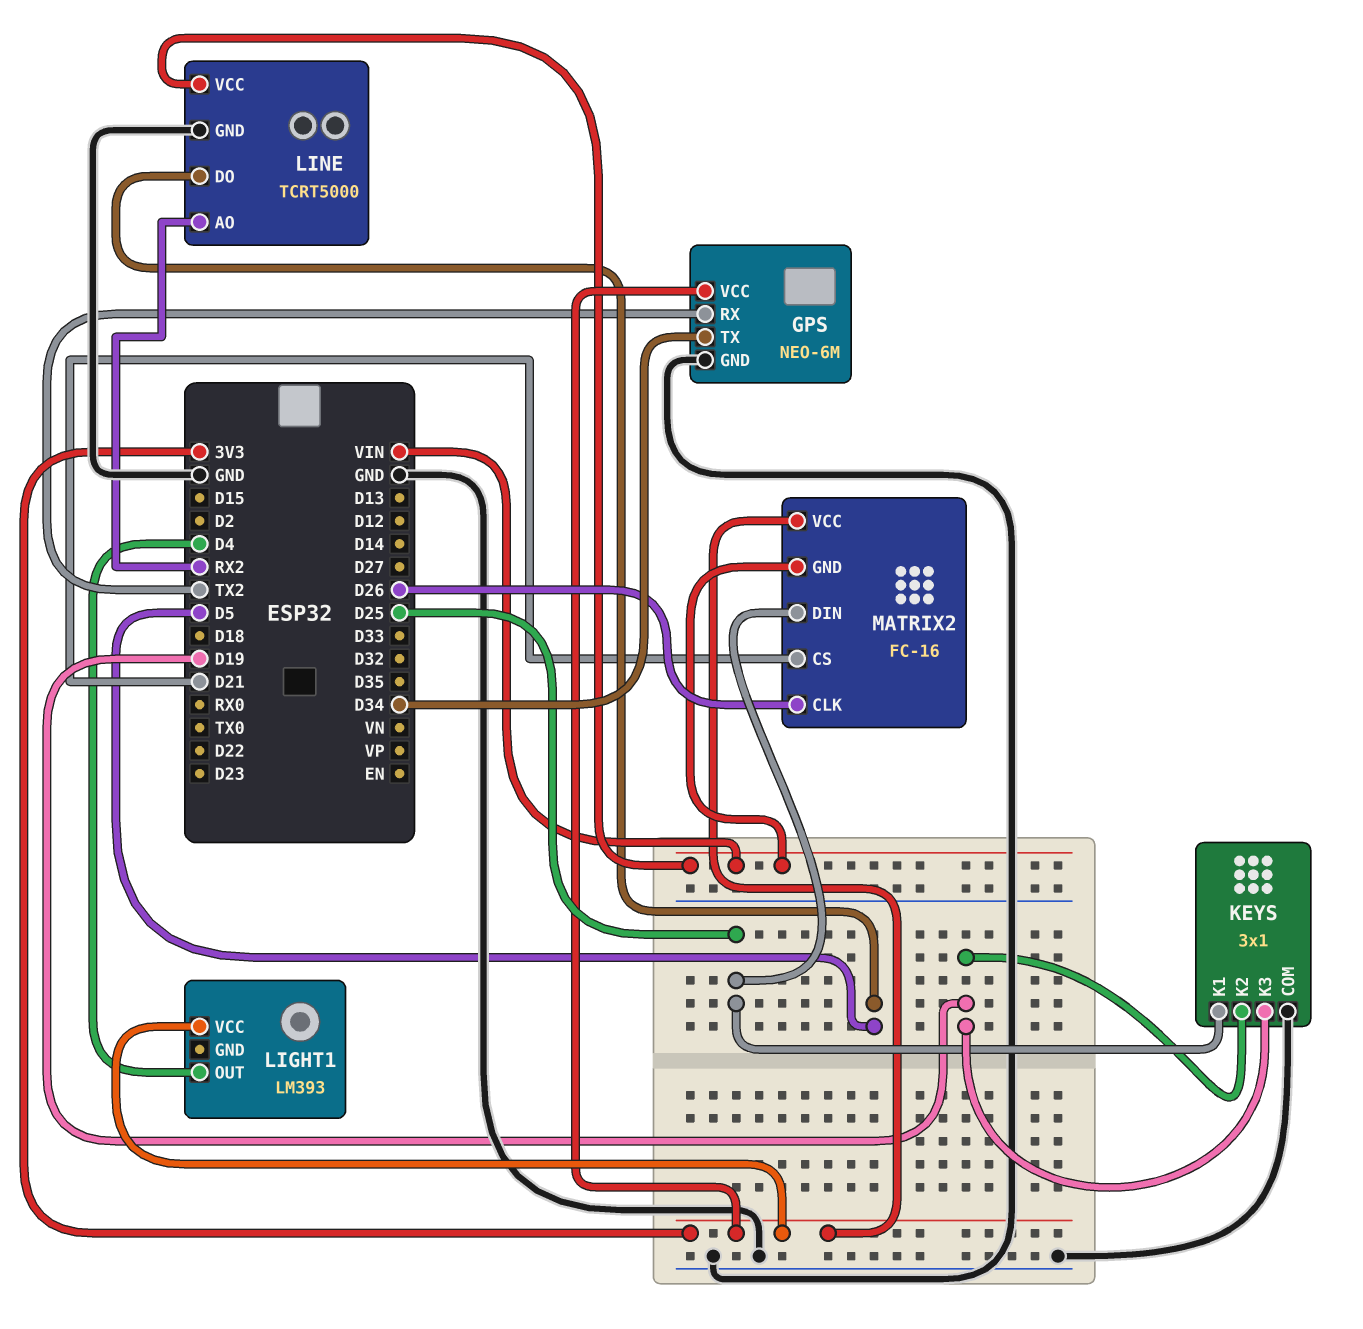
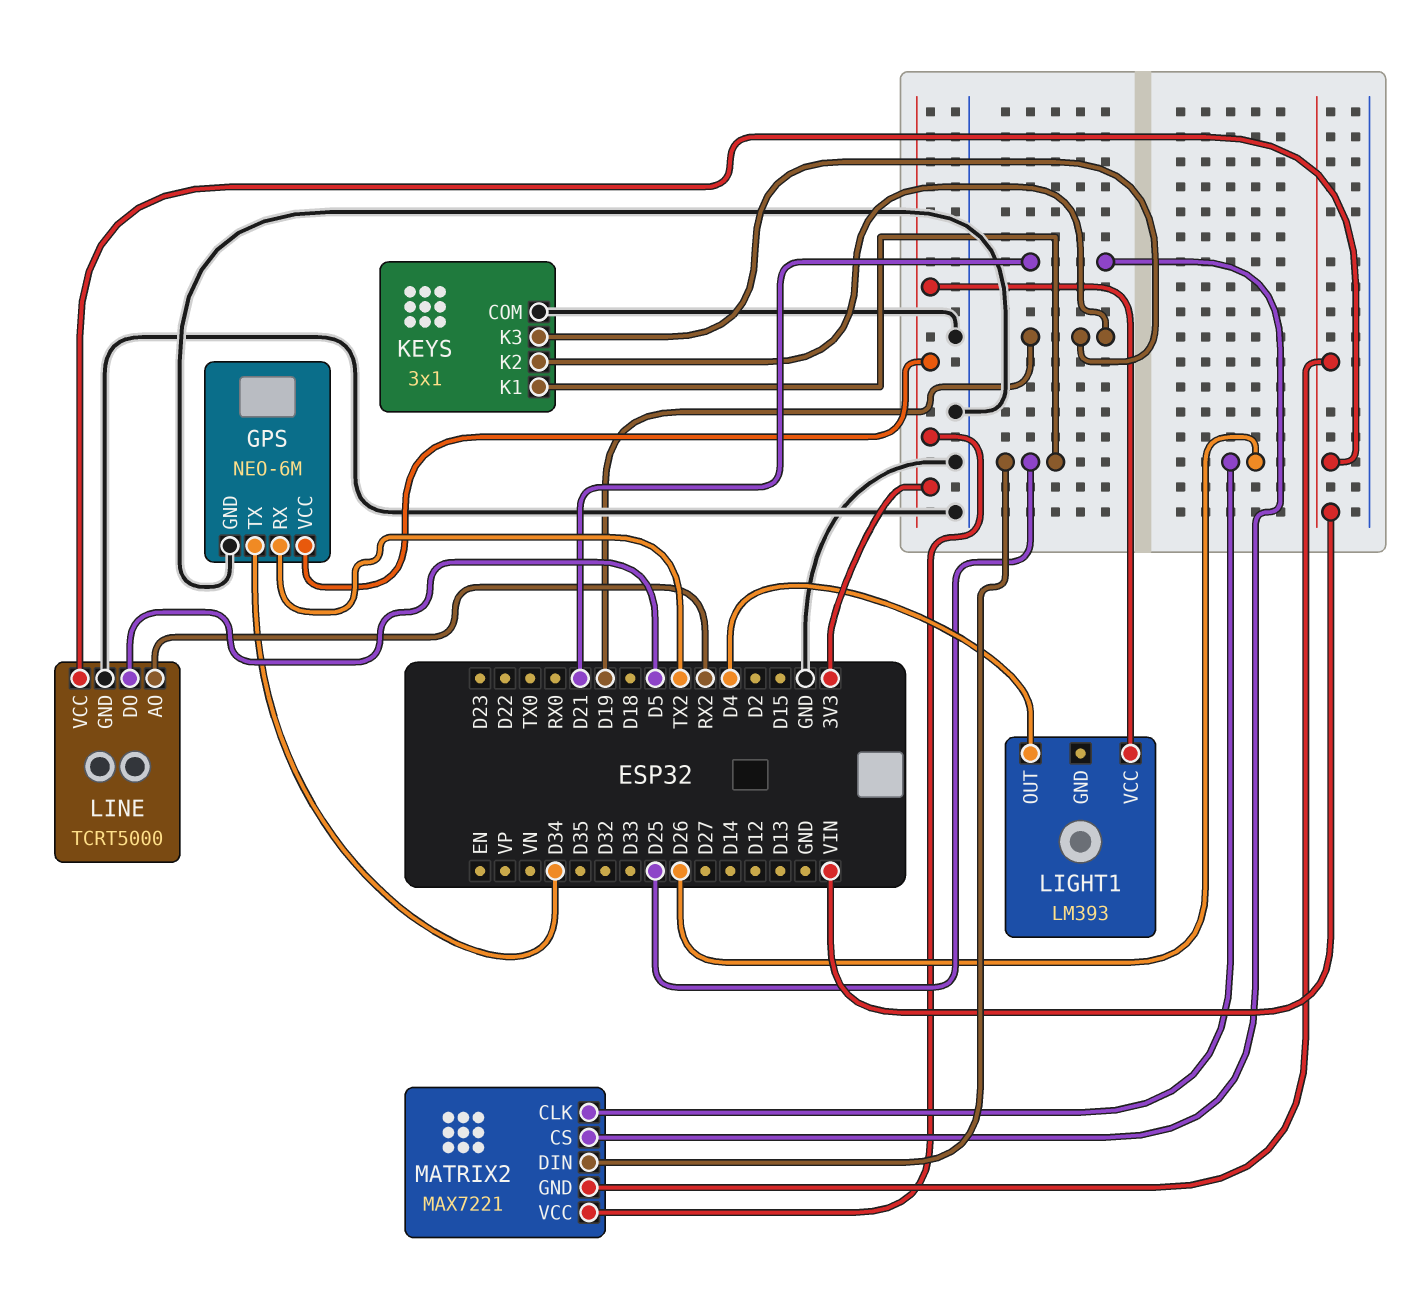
MATRIX2: FC-16 -> MAX7221

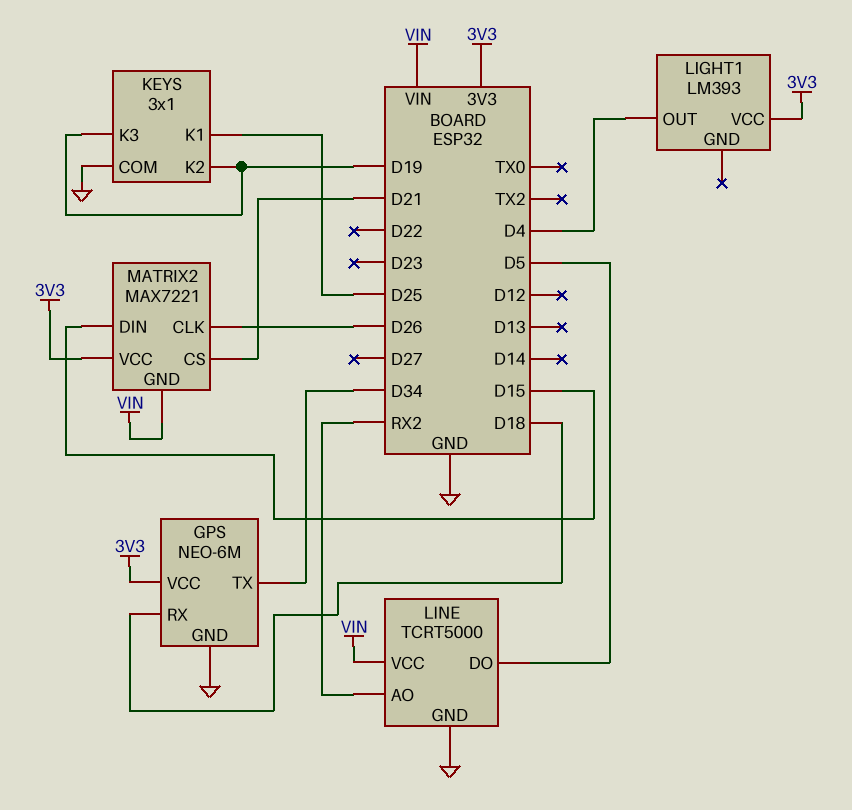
GPS pin RX: TX2 -> D18
MATRIX2 pin DIN: D25 -> D15

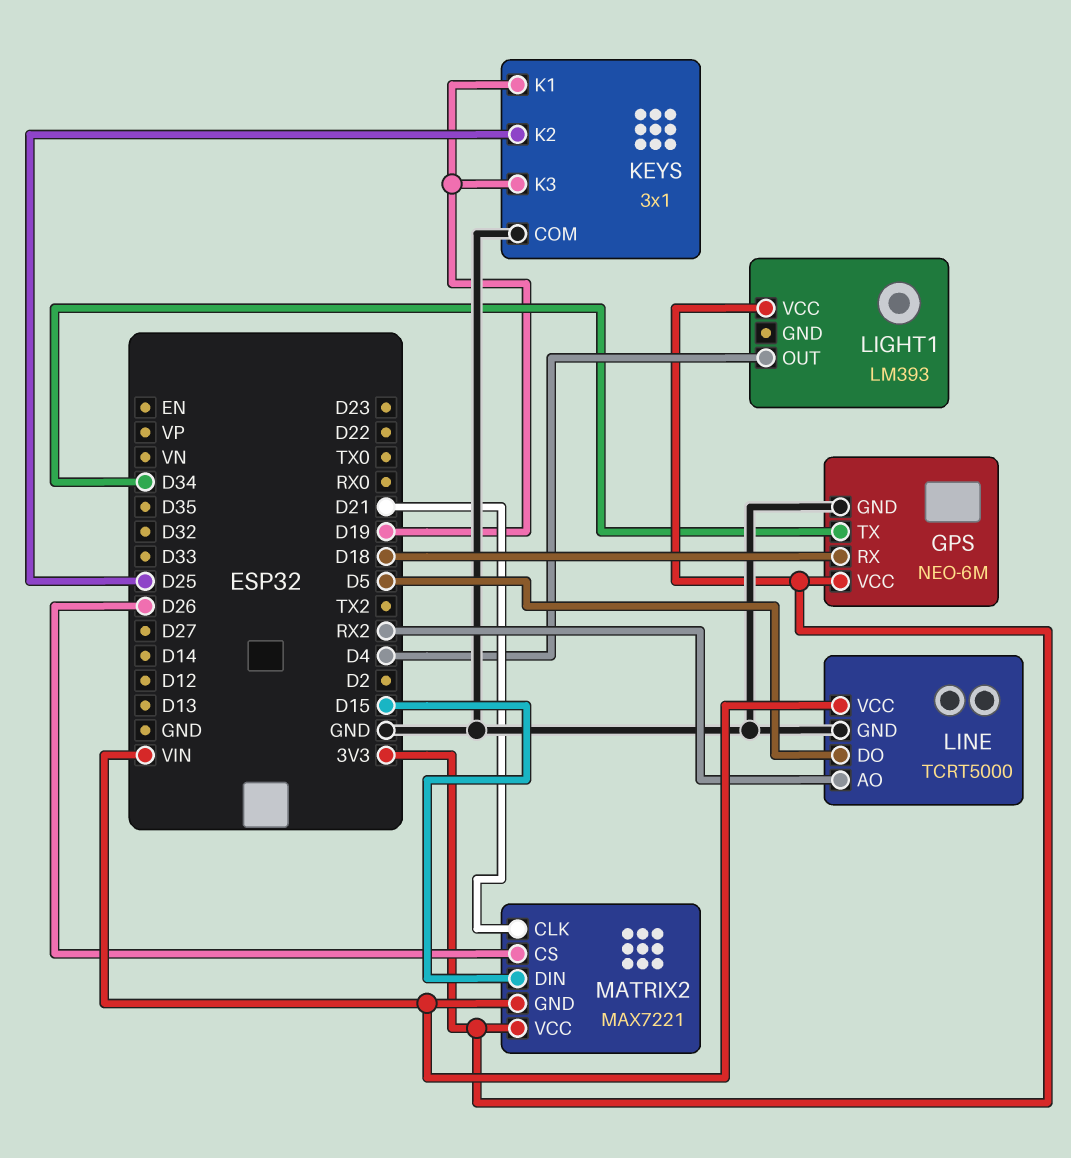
KEYS pin K1: D25 -> D19
KEYS pin K2: D19 -> D25
MATRIX2 pin CLK: D26 -> D21
MATRIX2 pin CS: D21 -> D26

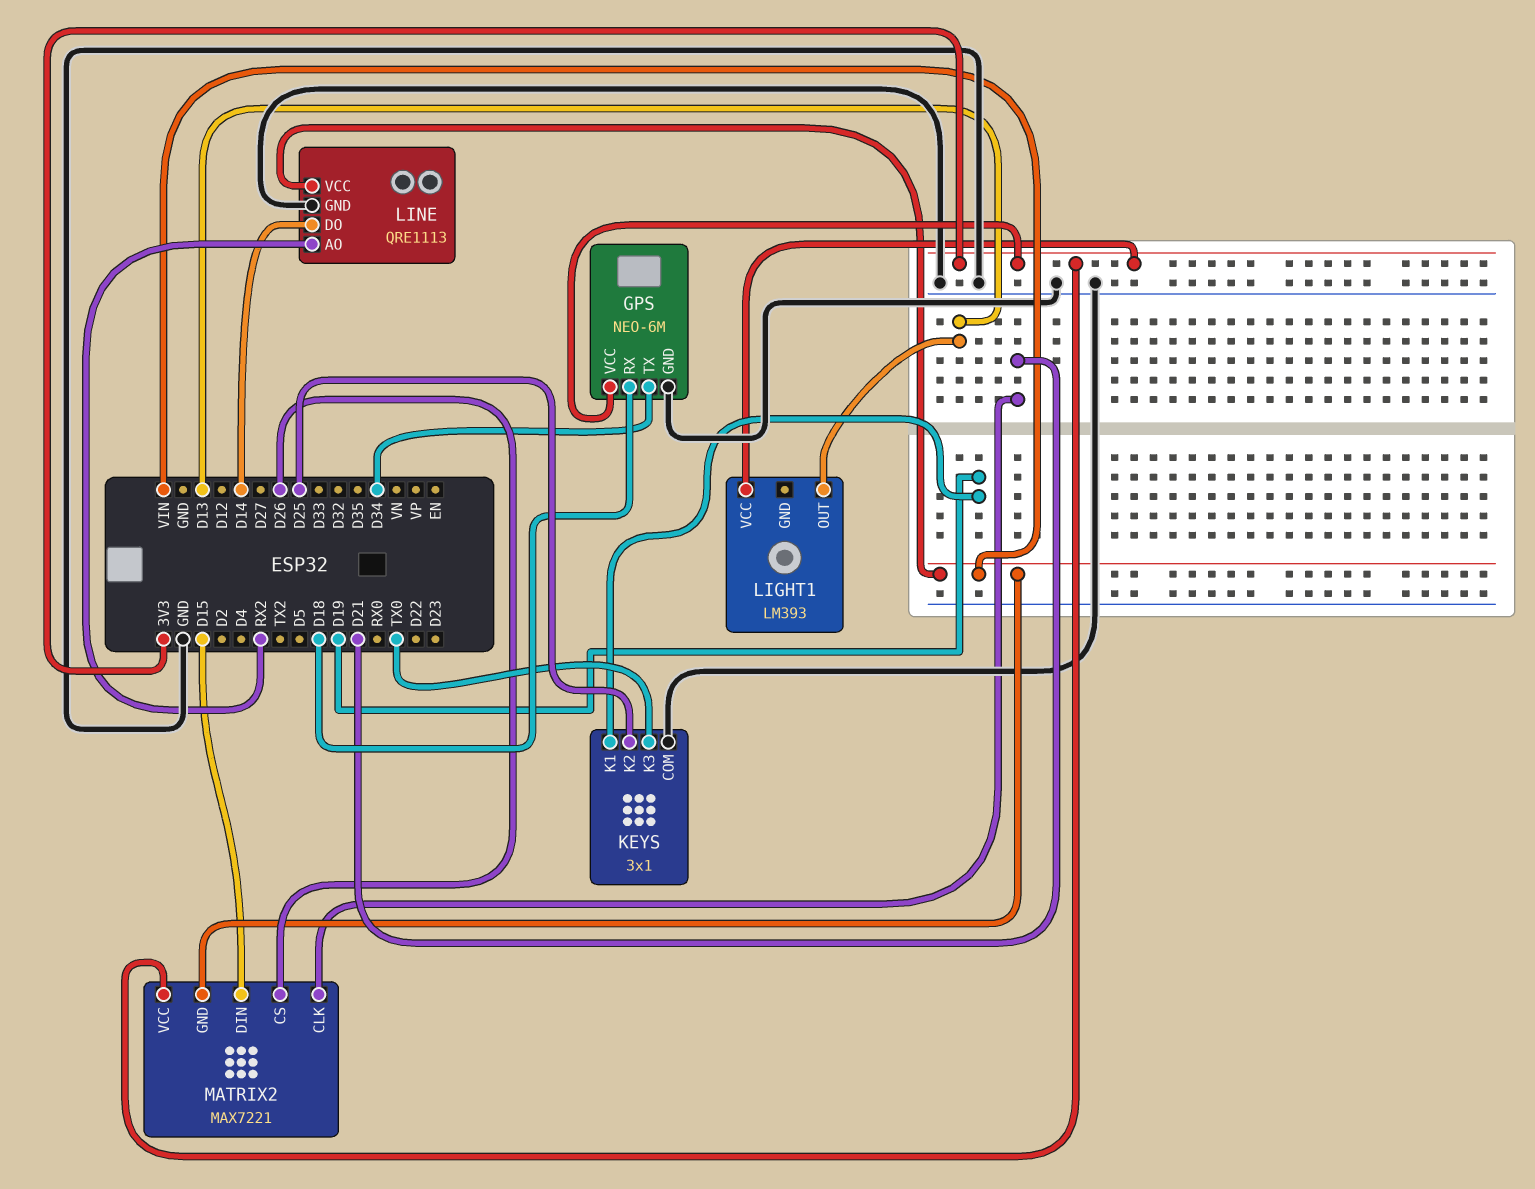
KEYS pin K3: D19 -> TX0
LIGHT1 pin OUT: D4 -> D13
LINE: TCRT5000 -> QRE1113
LINE pin DO: D5 -> D14

